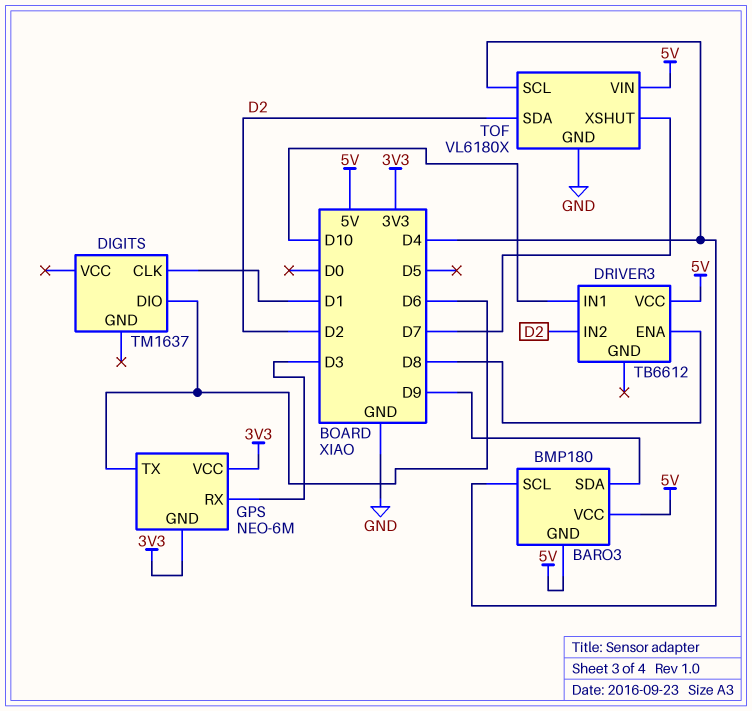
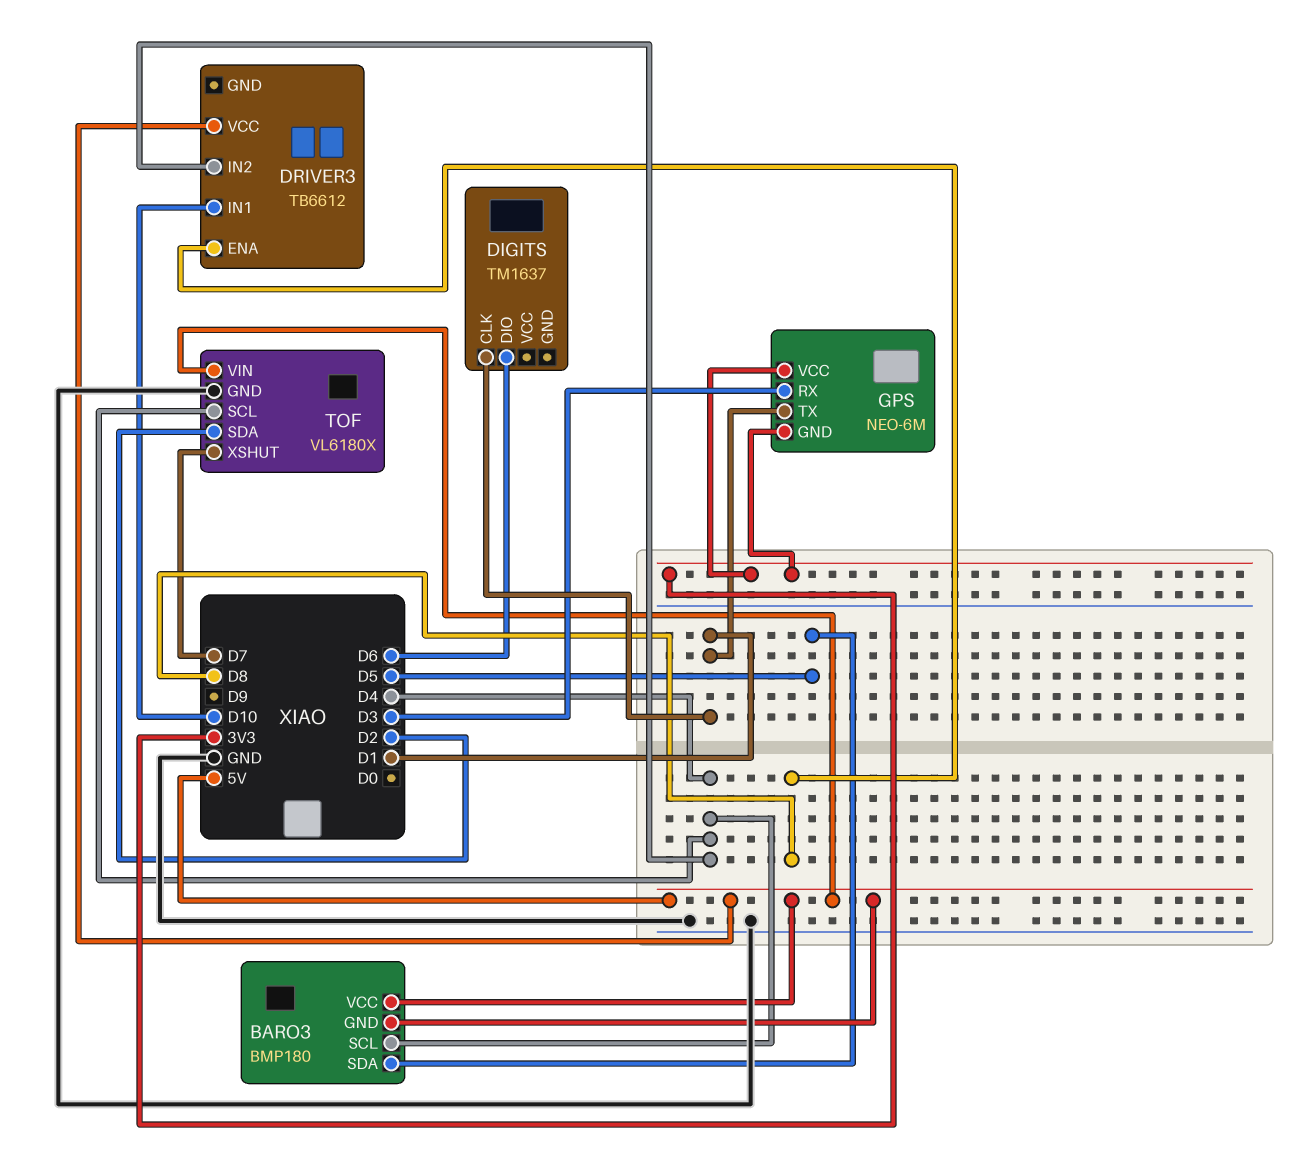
BARO3 pin SDA: D9 -> D5
DRIVER3 pin IN2: D2 -> D4
GPS pin TX: D6 -> D1

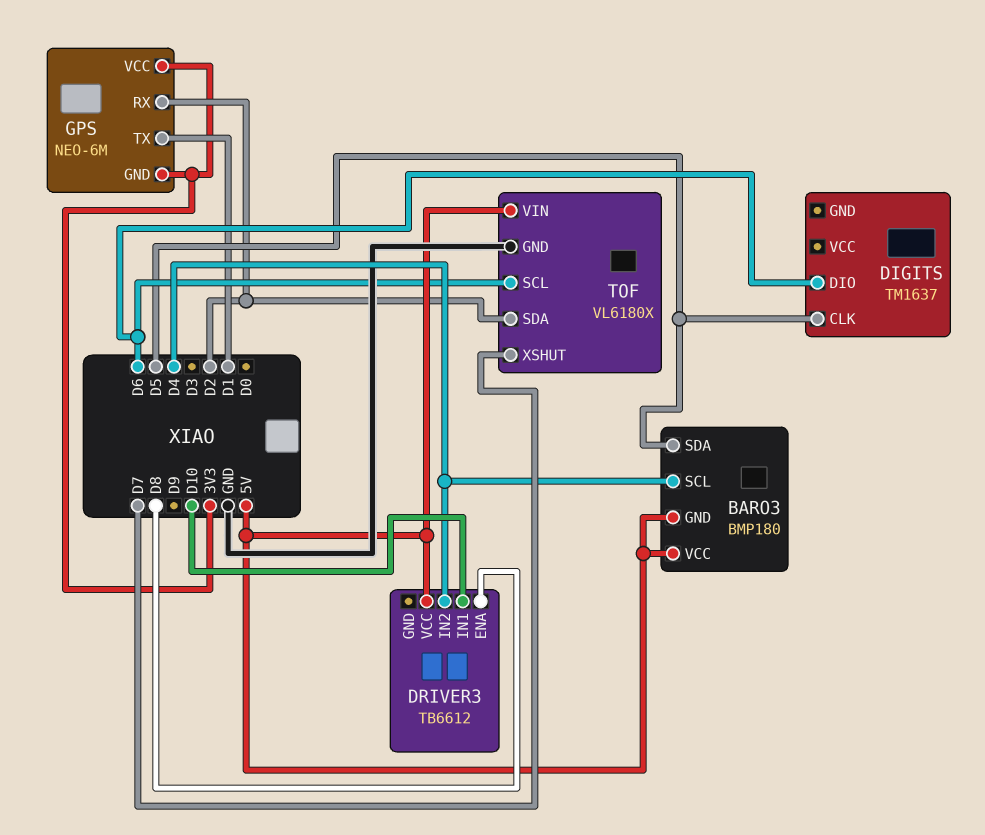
DIGITS pin CLK: D1 -> D5
GPS pin RX: D3 -> D2
TOF pin SCL: D4 -> D6

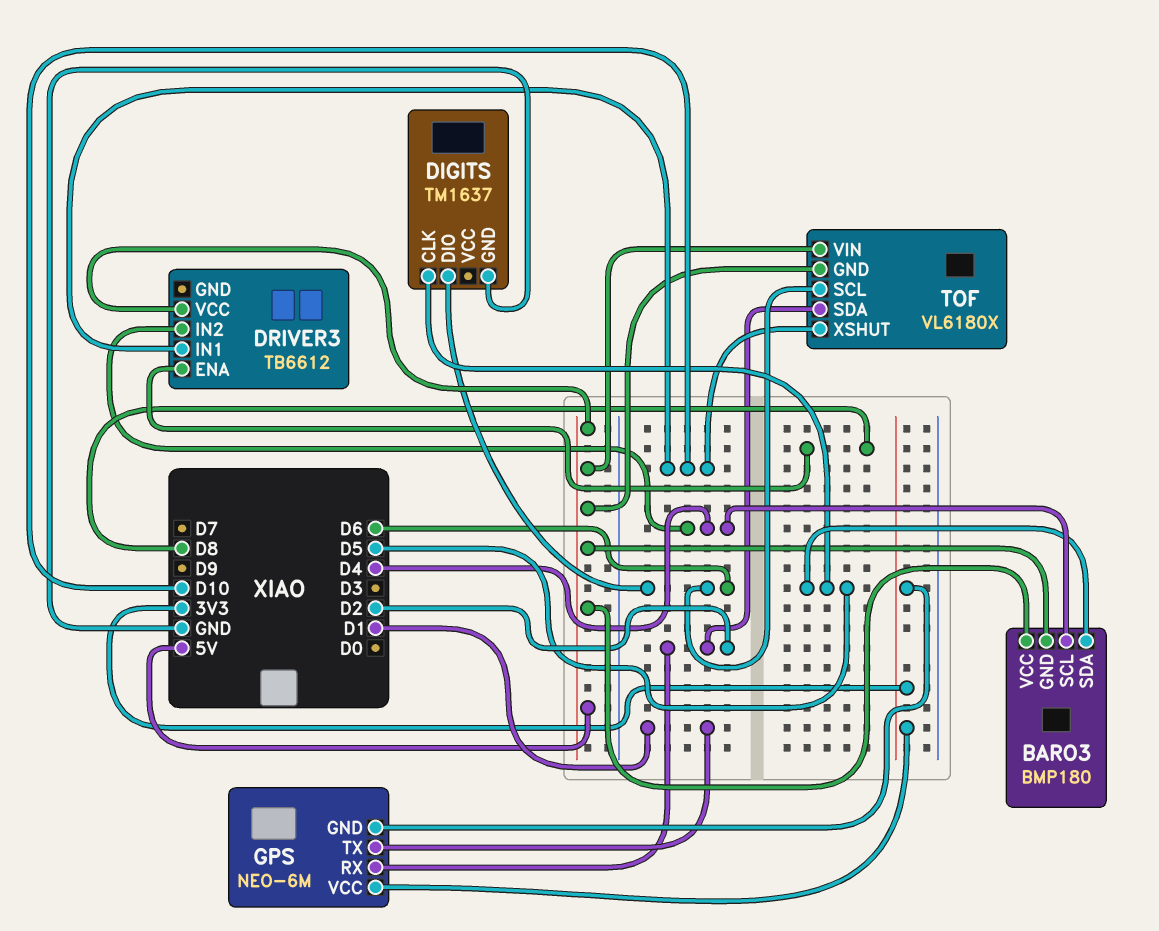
DIGITS pin GND: none -> GND
TOF pin GND: GND -> 5V
TOF pin XSHUT: D7 -> D10

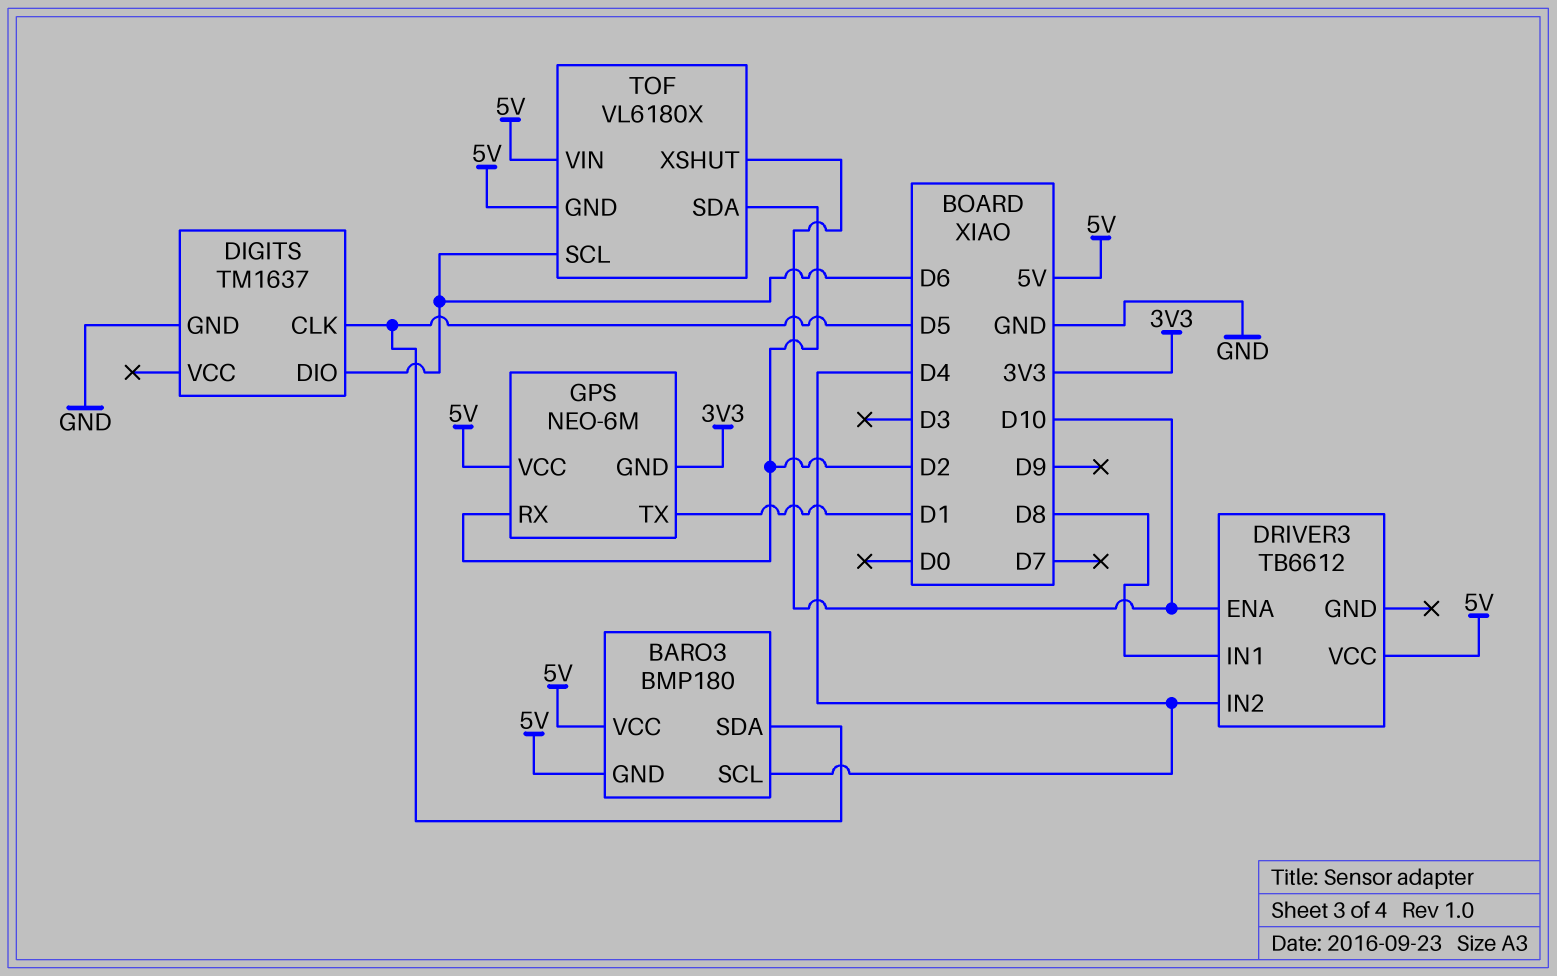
DRIVER3 pin ENA: D8 -> D10
DRIVER3 pin IN1: D10 -> D8
GPS pin VCC: 3V3 -> 5V

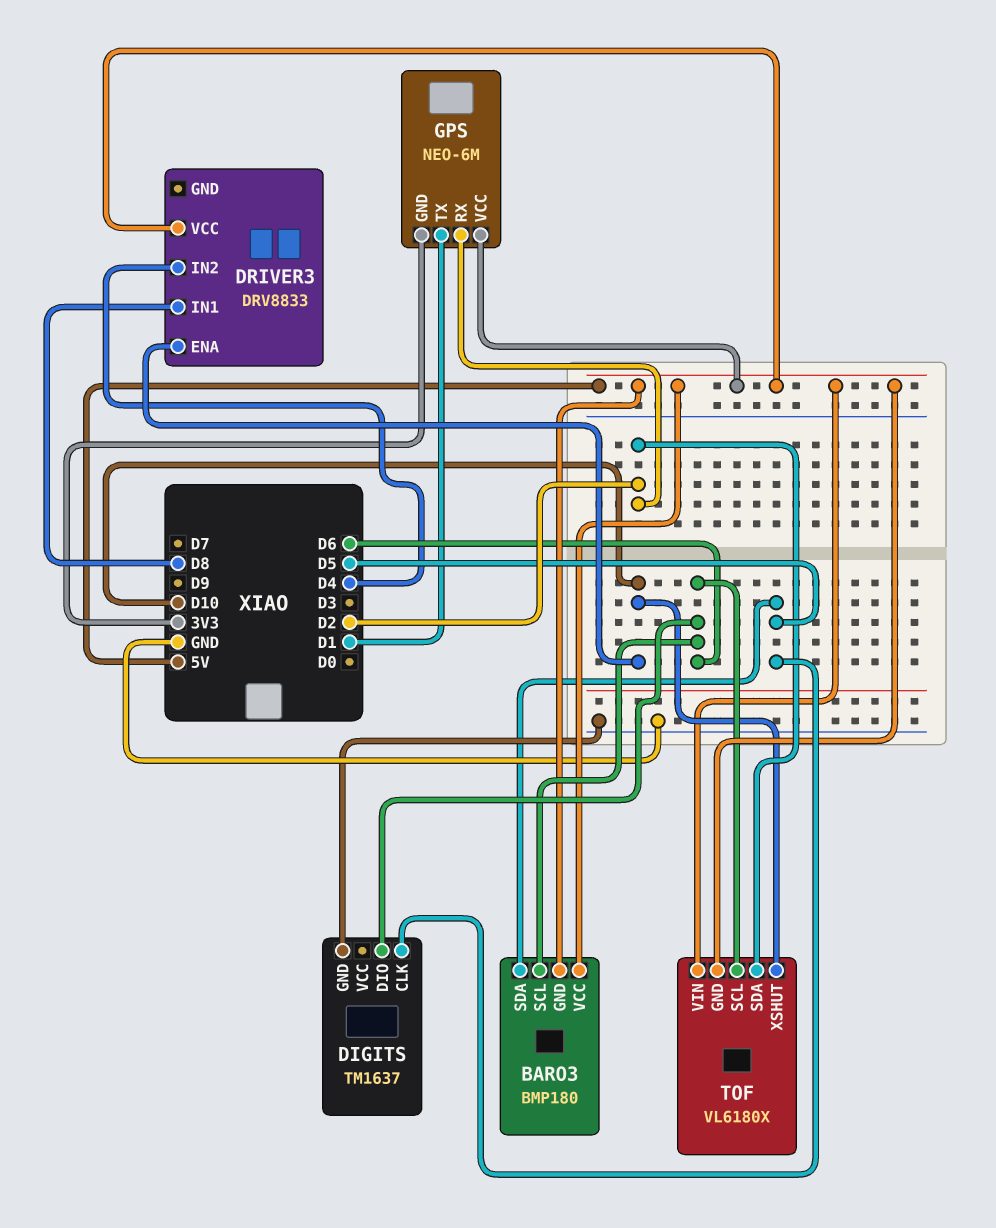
BARO3 pin SCL: D4 -> D6
DRIVER3: TB6612 -> DRV8833

